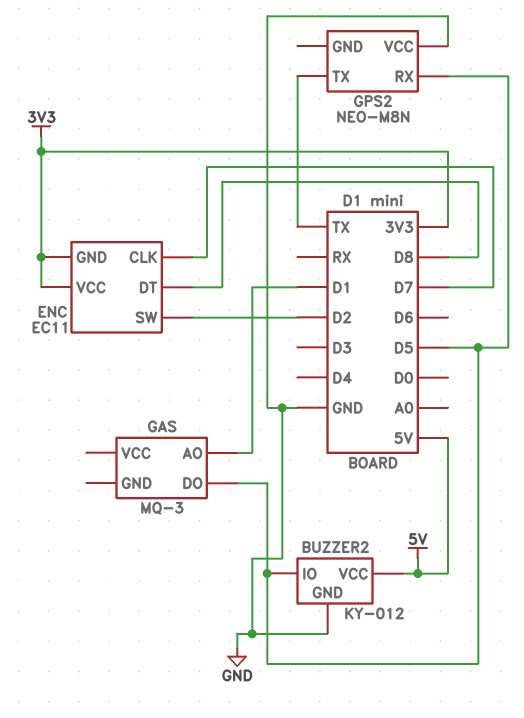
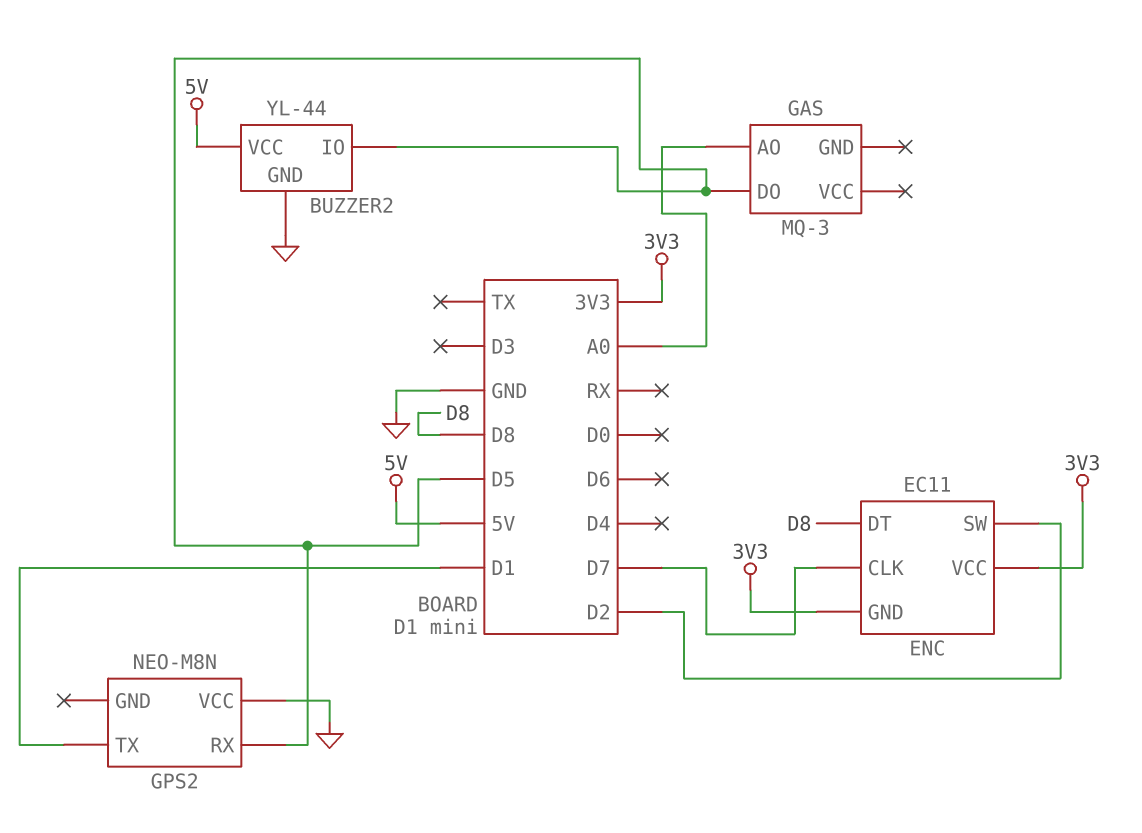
BUZZER2: KY-012 -> YL-44
GAS pin AO: D1 -> A0
GPS2 pin TX: TX -> D1

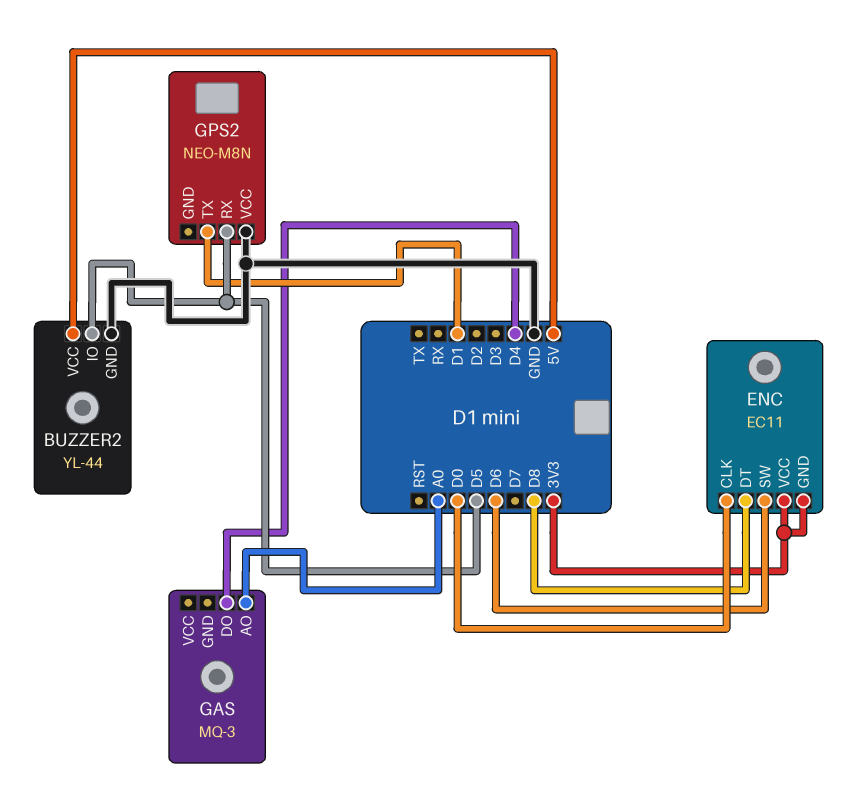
ENC pin CLK: D7 -> D0
ENC pin SW: D2 -> D6
GAS pin DO: D5 -> D4

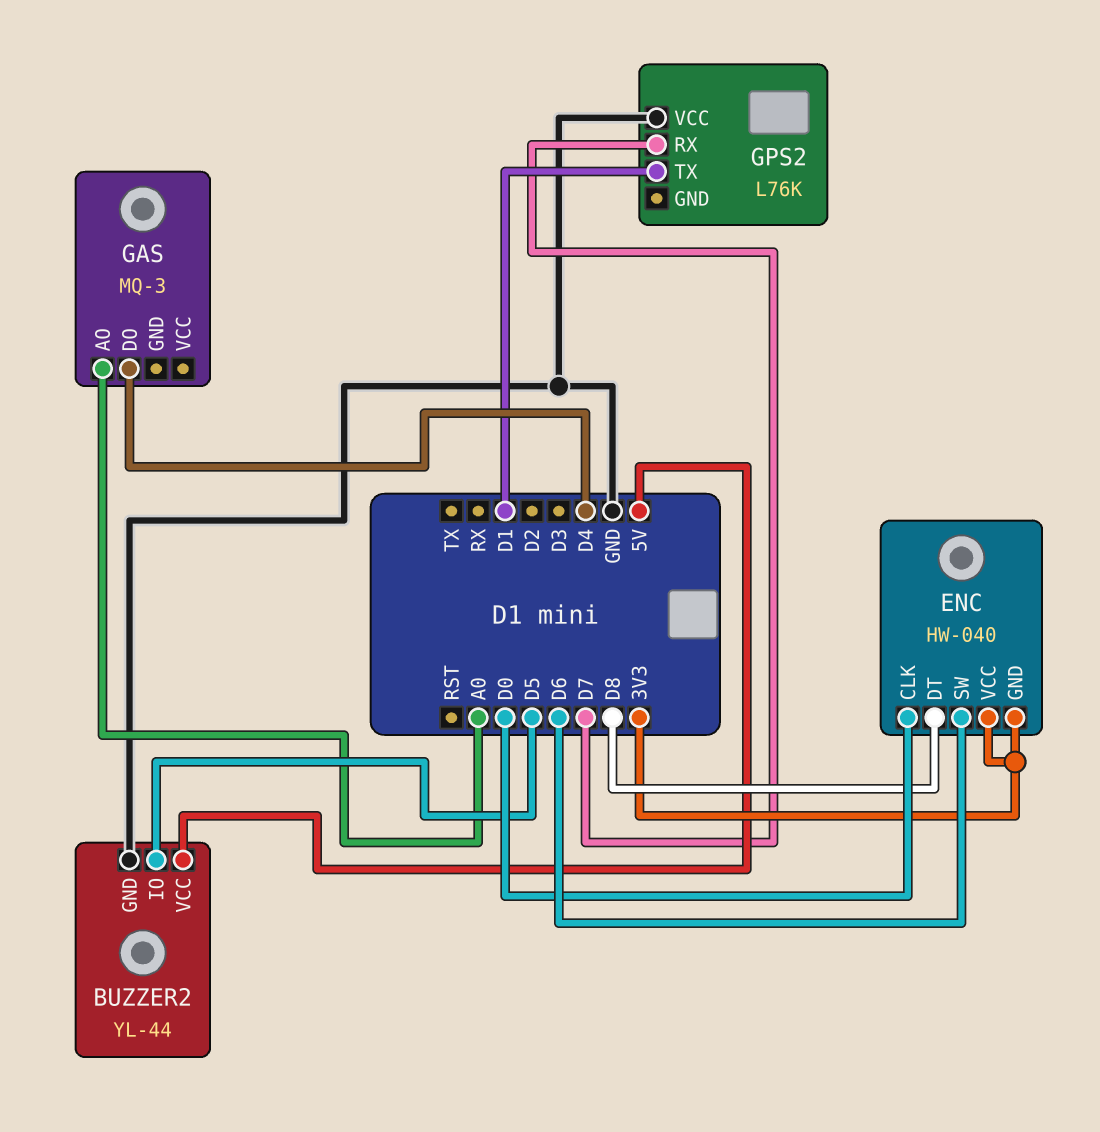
ENC: EC11 -> HW-040
GPS2: NEO-M8N -> L76K
GPS2 pin RX: D5 -> D7

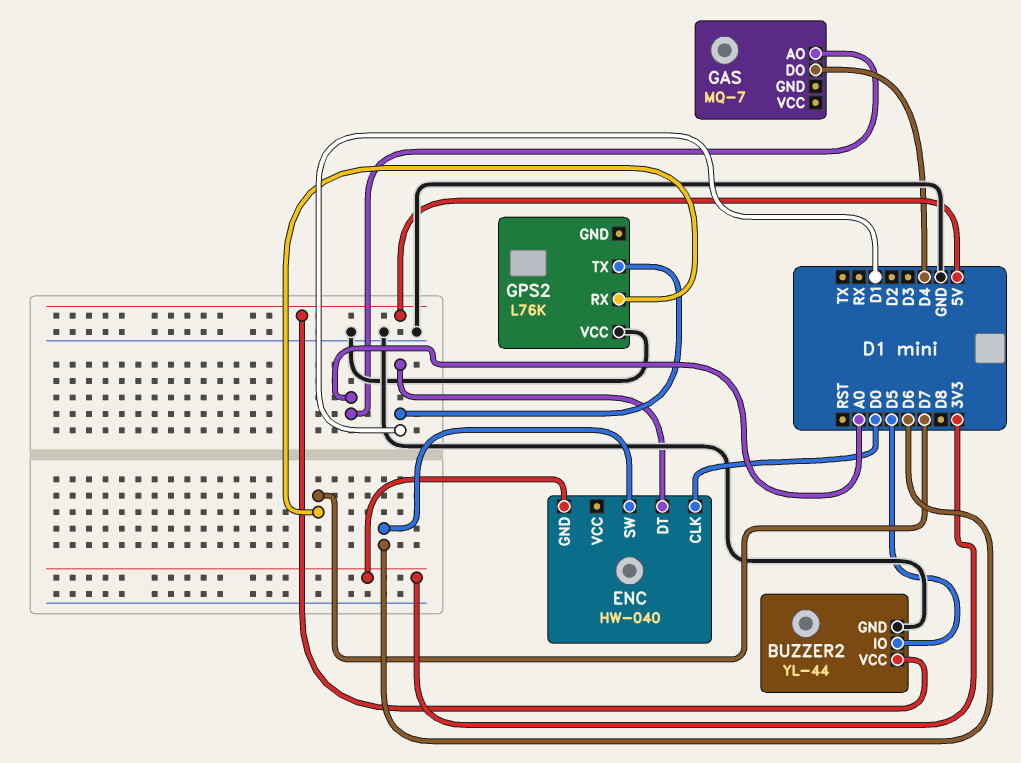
ENC pin DT: D8 -> D1
ENC pin VCC: 3V3 -> none
GAS: MQ-3 -> MQ-7

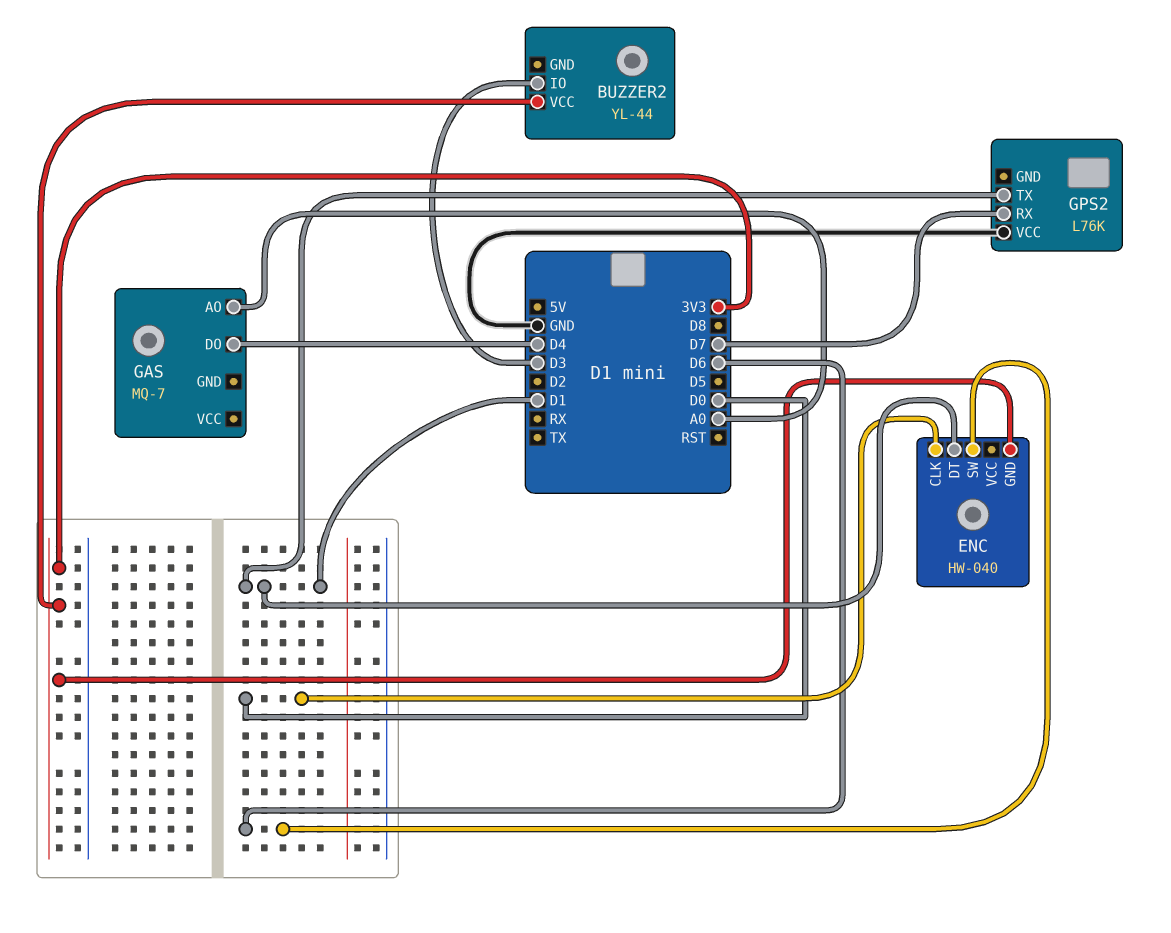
BUZZER2 pin GND: GND -> none
BUZZER2 pin IO: D5 -> D3
BUZZER2 pin VCC: 5V -> 3V3

